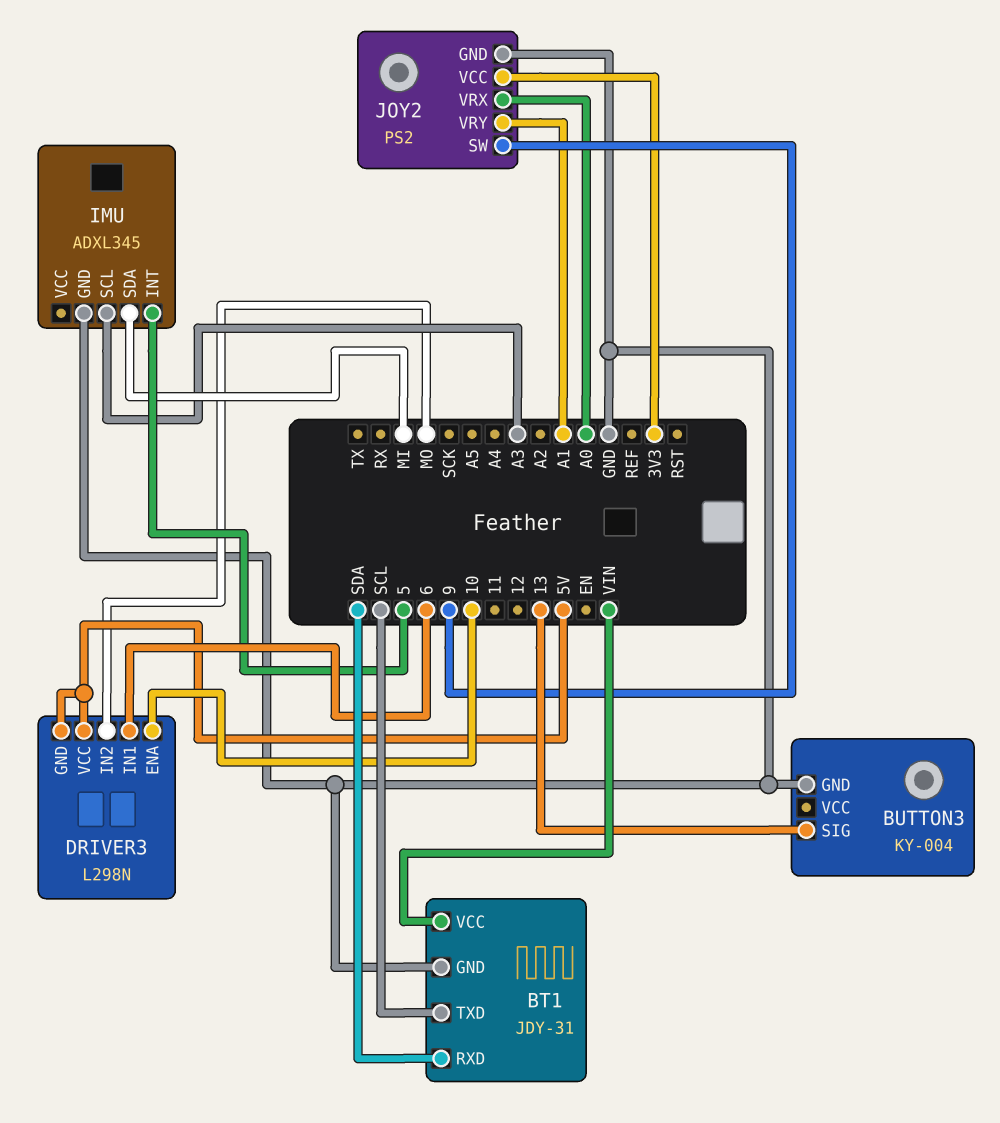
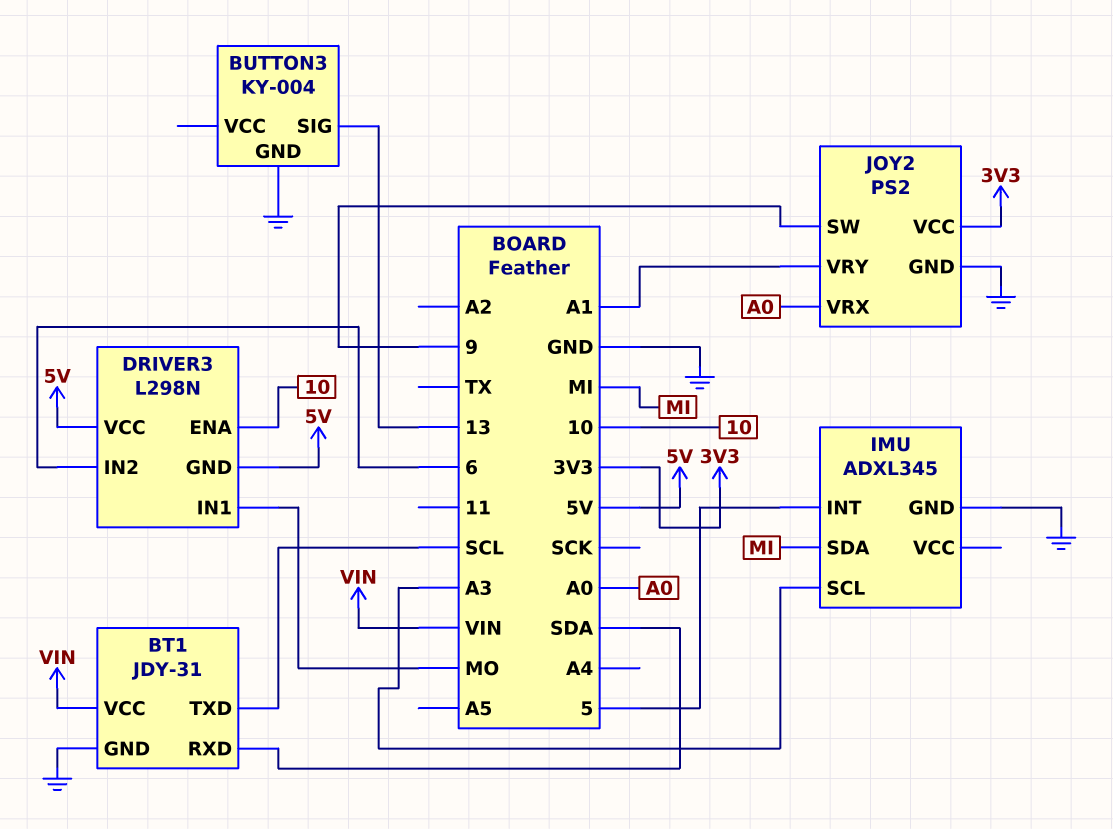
DRIVER3 pin IN1: 6 -> MO
DRIVER3 pin IN2: MO -> 6

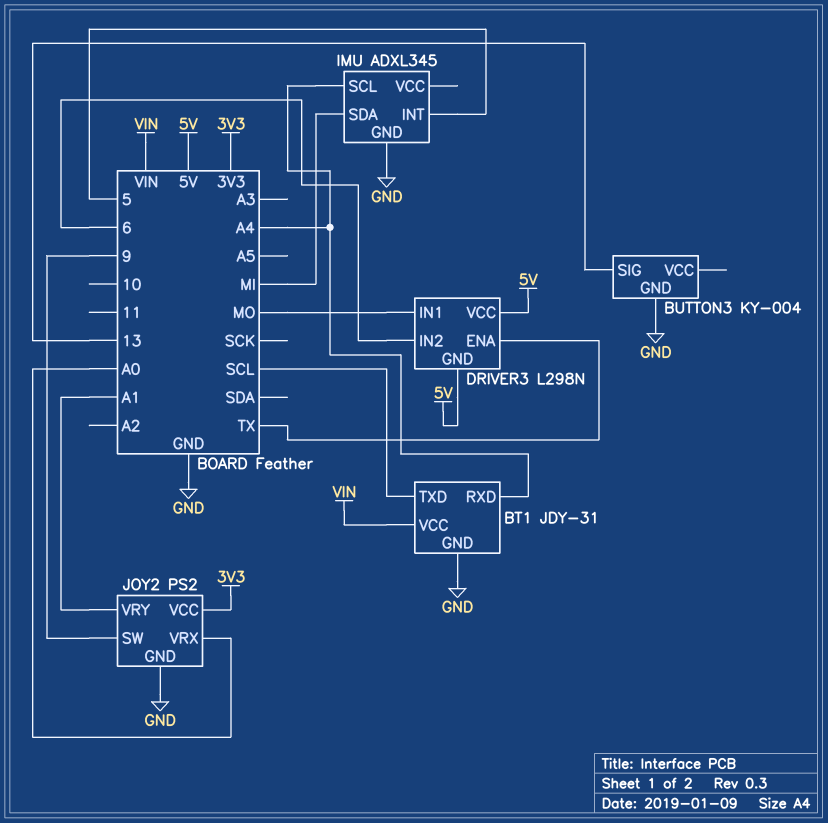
BT1 pin RXD: SDA -> A4
DRIVER3 pin ENA: 10 -> TX
IMU pin SCL: A3 -> A4

